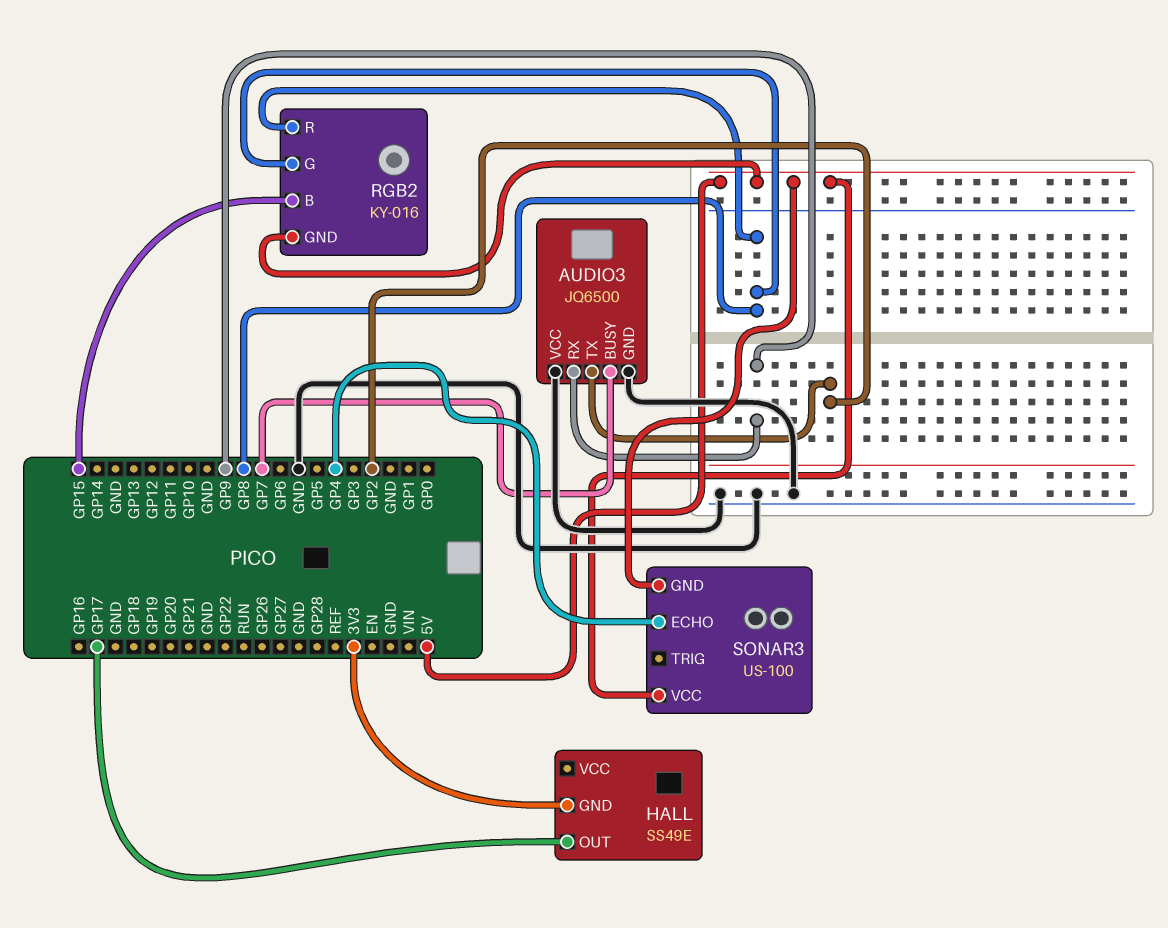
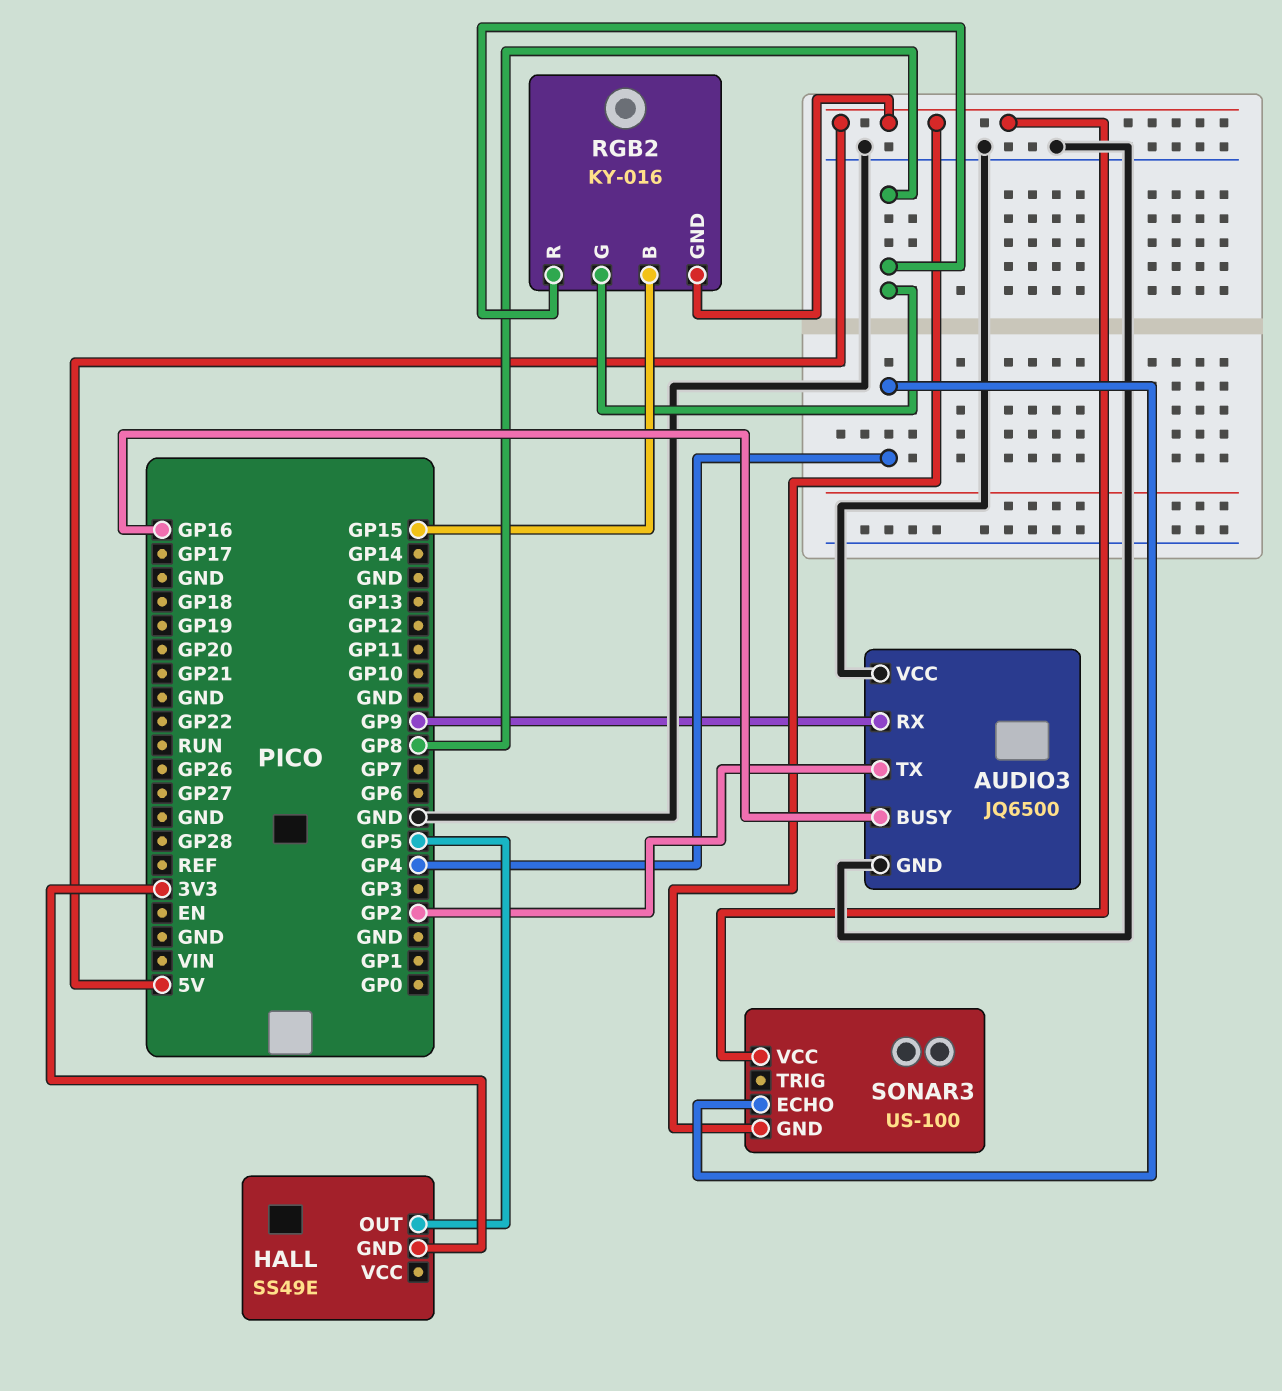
AUDIO3 pin BUSY: GP7 -> GP16
HALL pin OUT: GP17 -> GP5

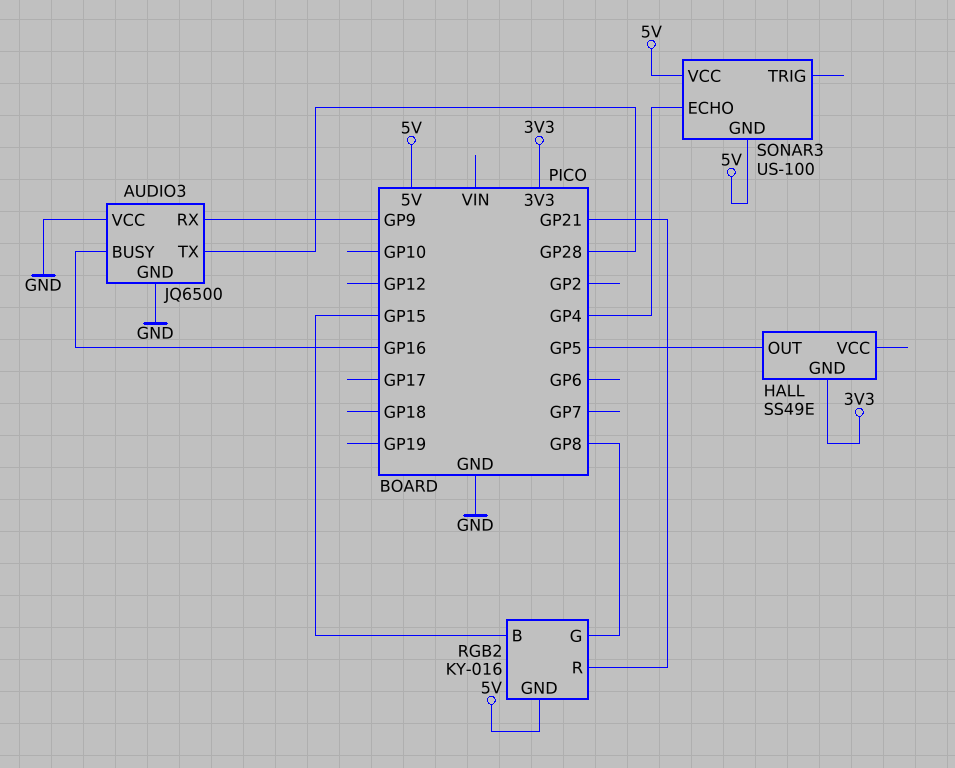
AUDIO3 pin TX: GP2 -> GP28
RGB2 pin R: GP8 -> GP21

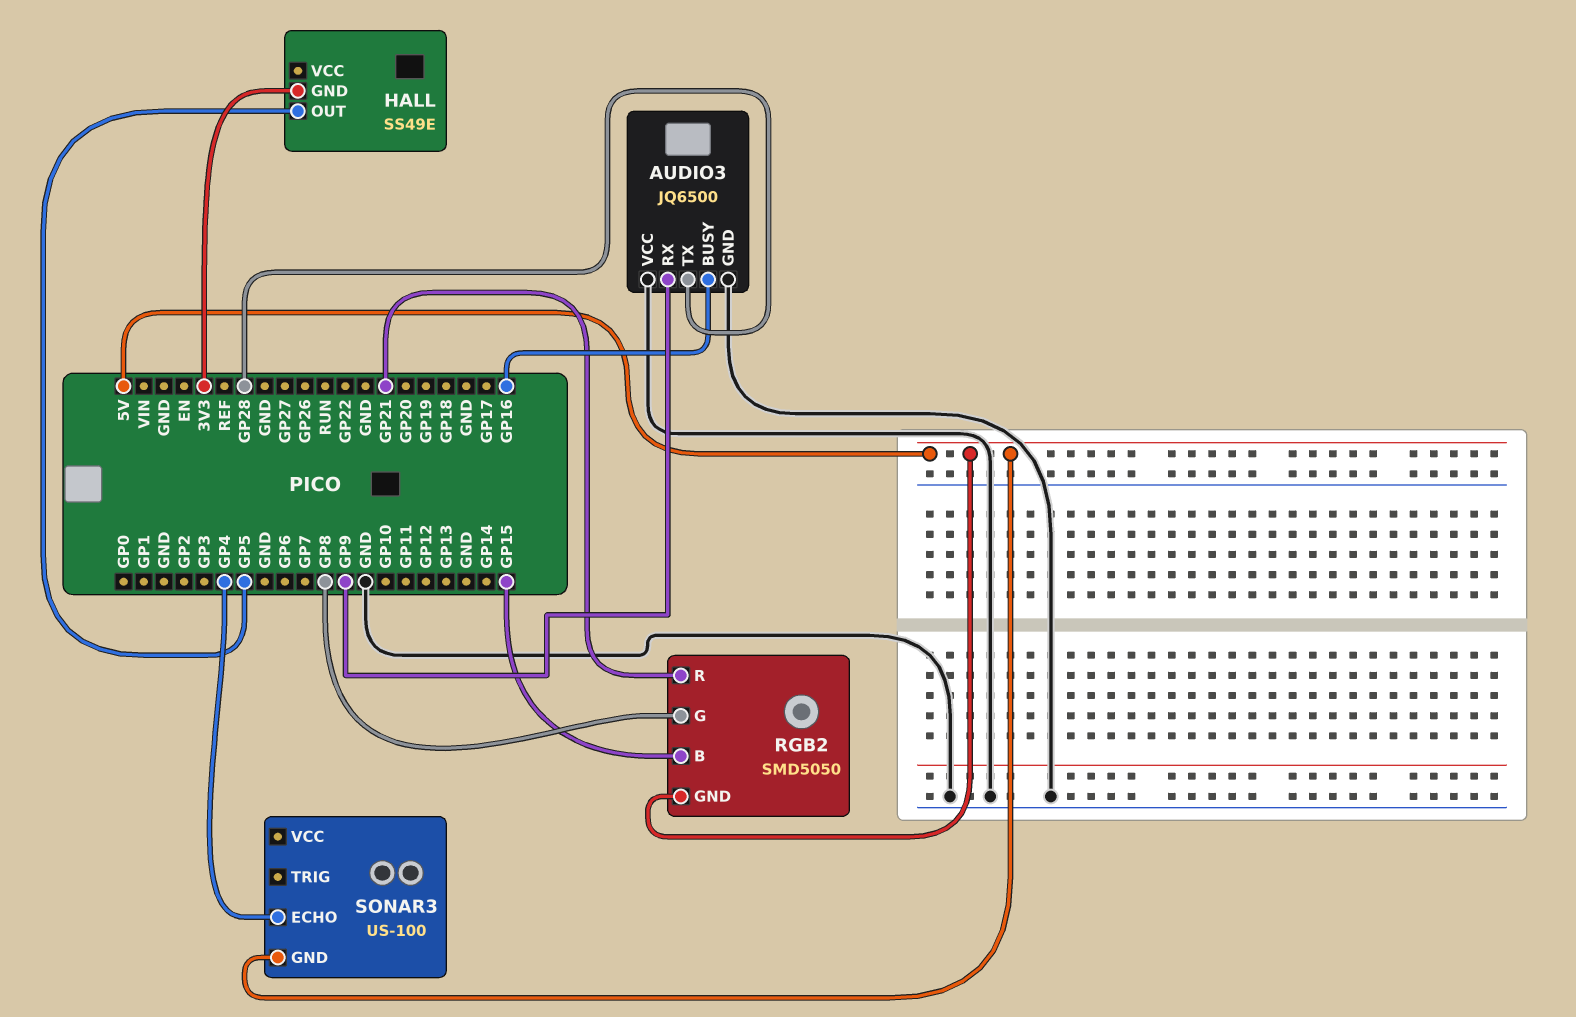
RGB2: KY-016 -> SMD5050
SONAR3 pin VCC: 5V -> none

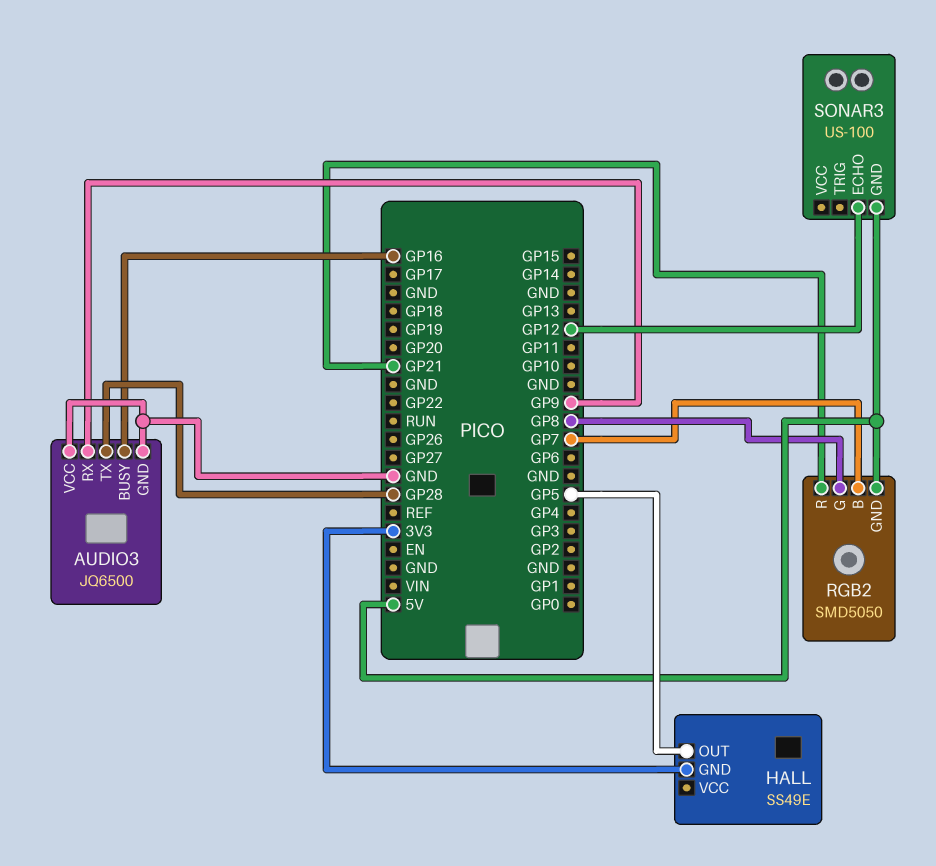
RGB2 pin B: GP15 -> GP7
SONAR3 pin ECHO: GP4 -> GP12

